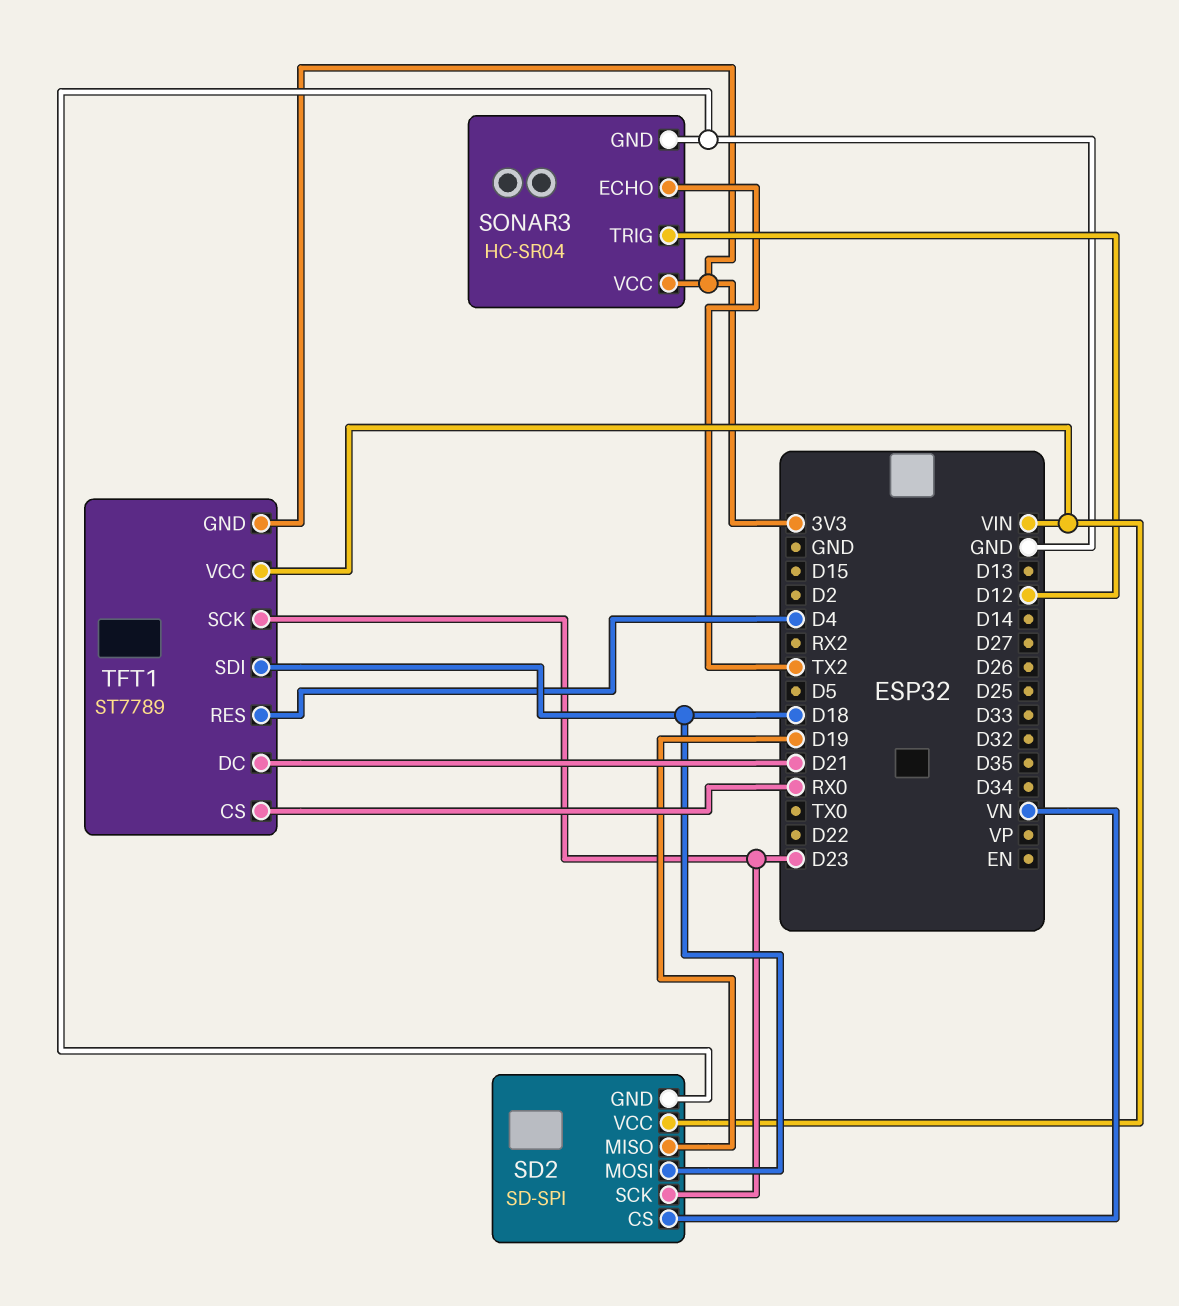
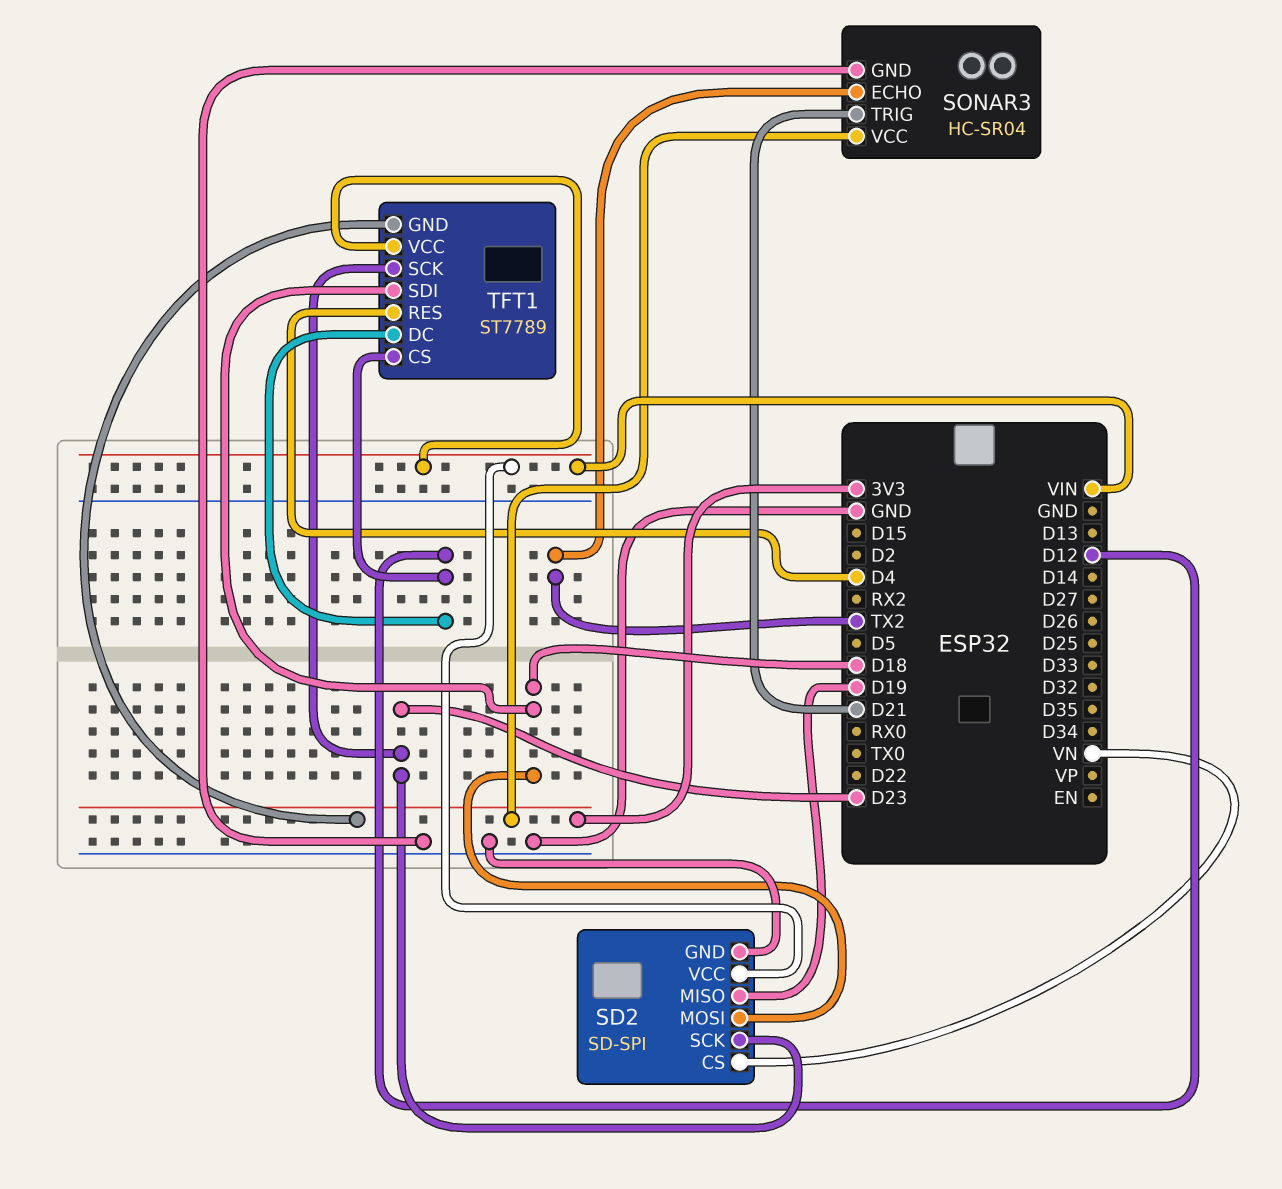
SONAR3 pin TRIG: D12 -> D21
TFT1 pin CS: RX0 -> D12
TFT1 pin DC: D21 -> D12

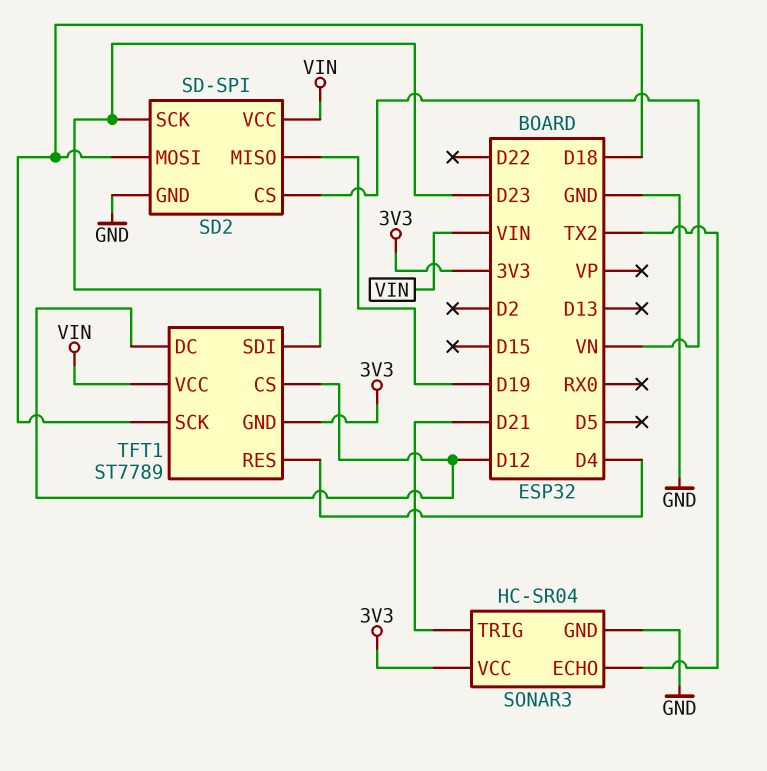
TFT1 pin SCK: D23 -> D18
TFT1 pin SDI: D18 -> D23

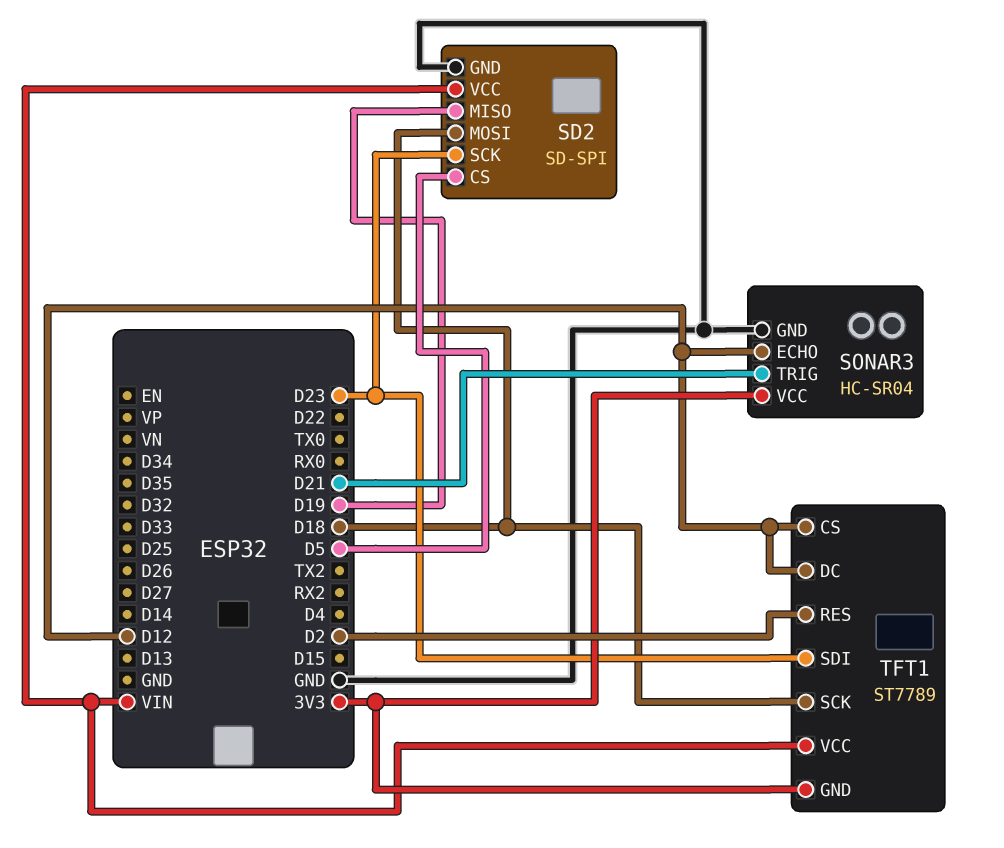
SD2 pin CS: VN -> D5
SONAR3 pin ECHO: TX2 -> D12
TFT1 pin RES: D4 -> D2

